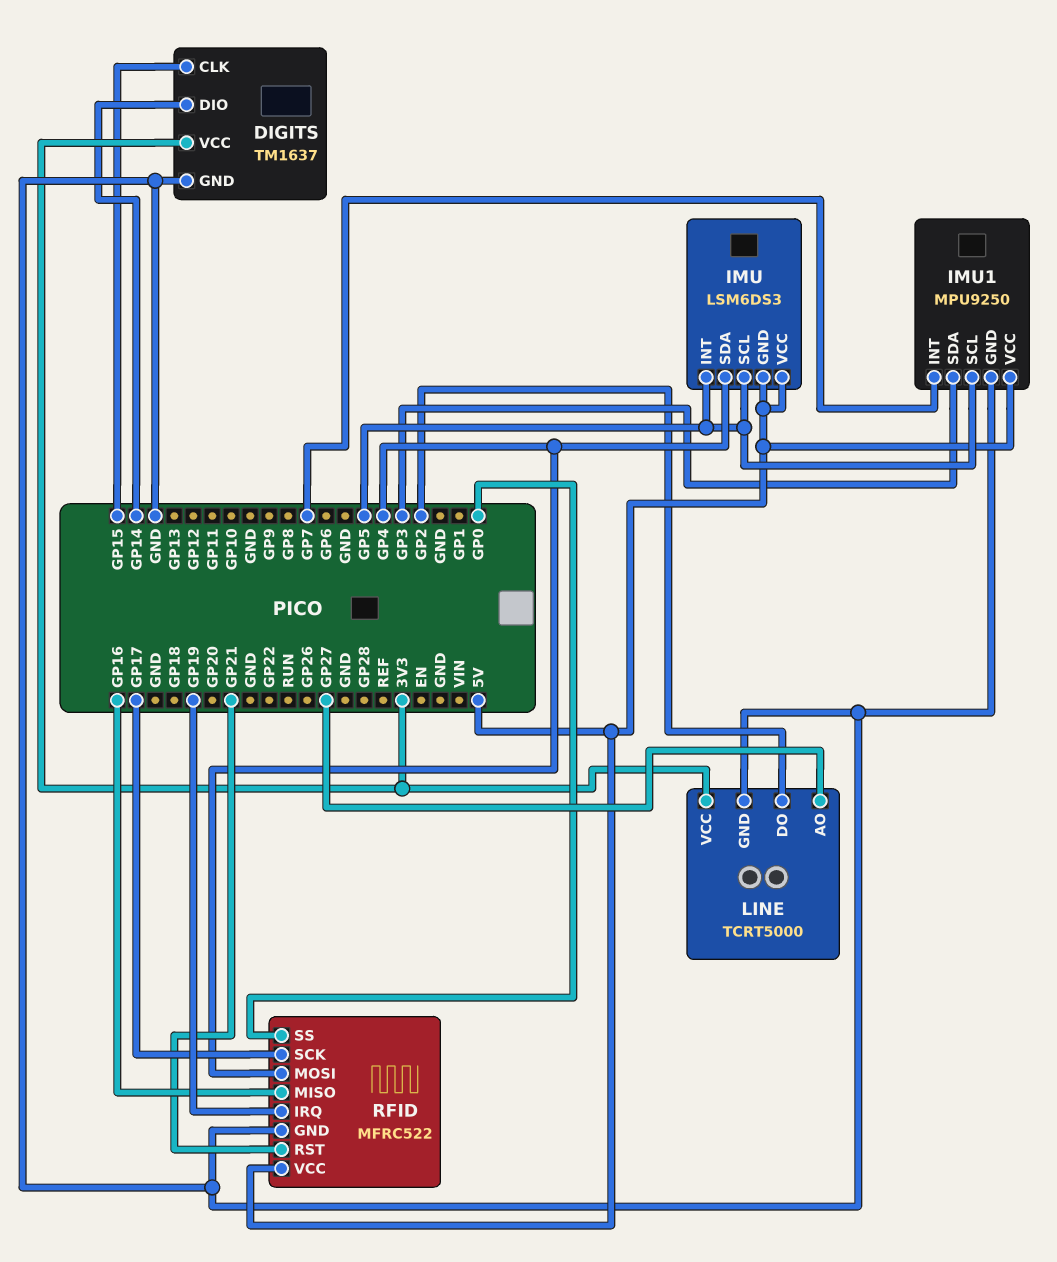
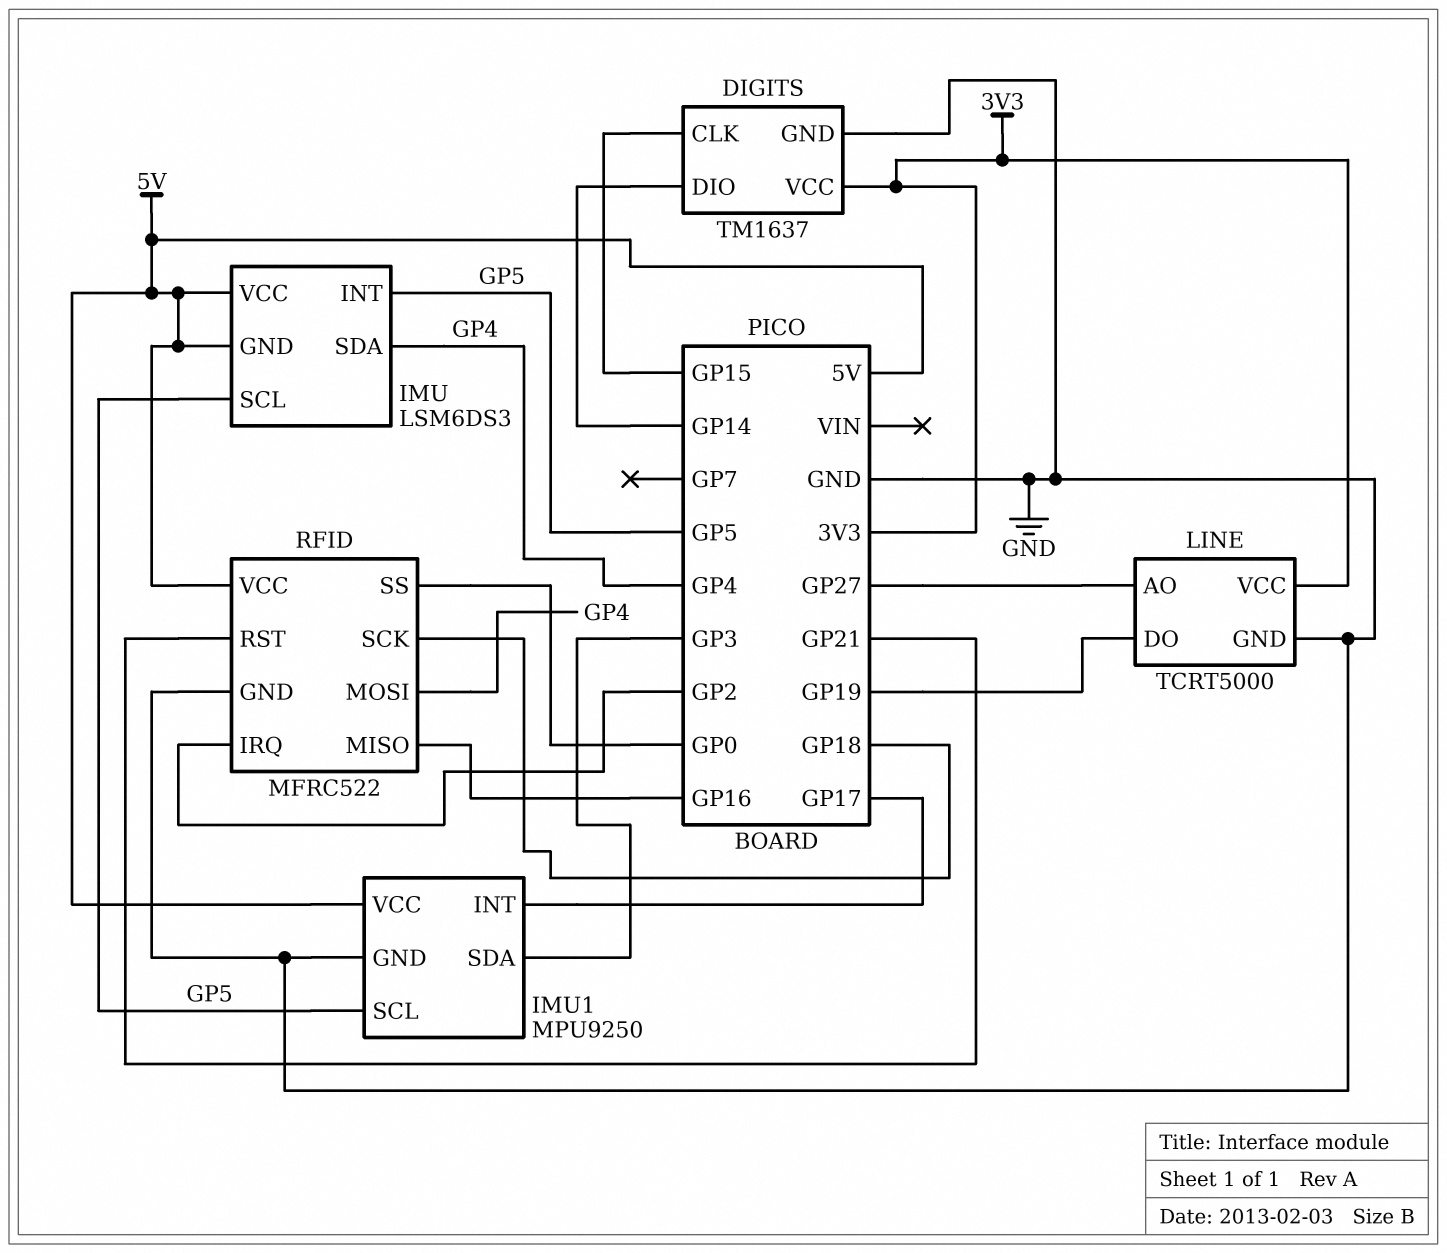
IMU1 pin INT: GP7 -> GP17
LINE pin DO: GP2 -> GP19
RFID pin IRQ: GP19 -> GP2
RFID pin SCK: GP17 -> GP18

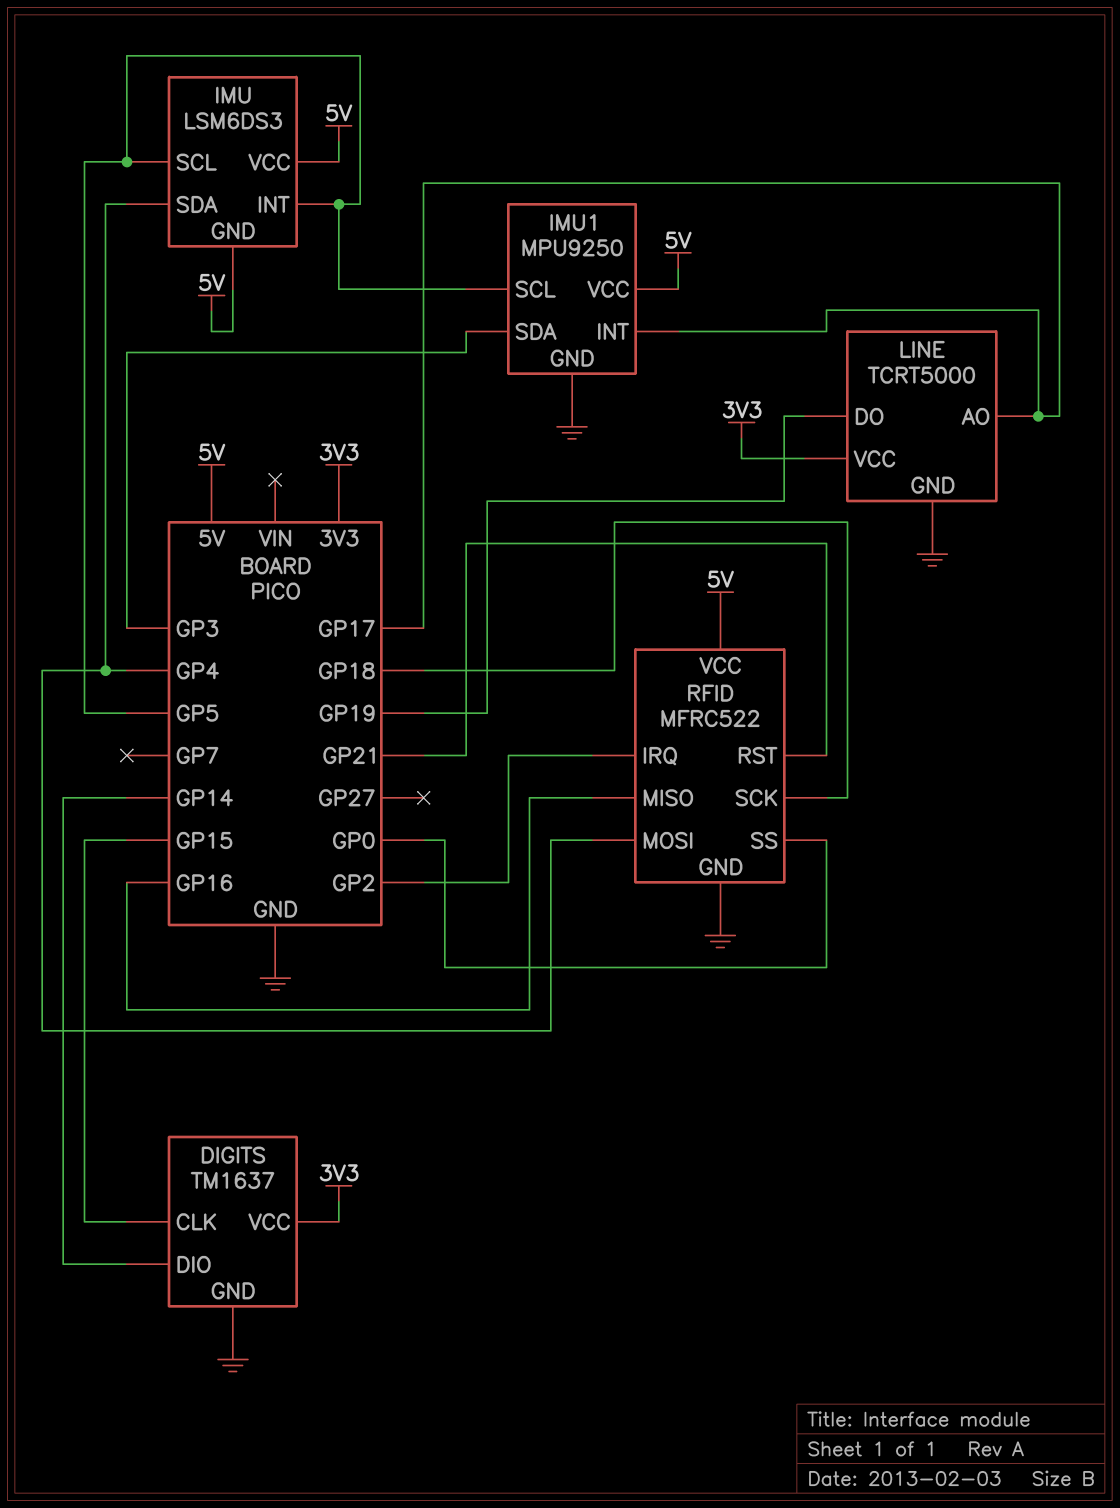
LINE pin AO: GP27 -> GP17

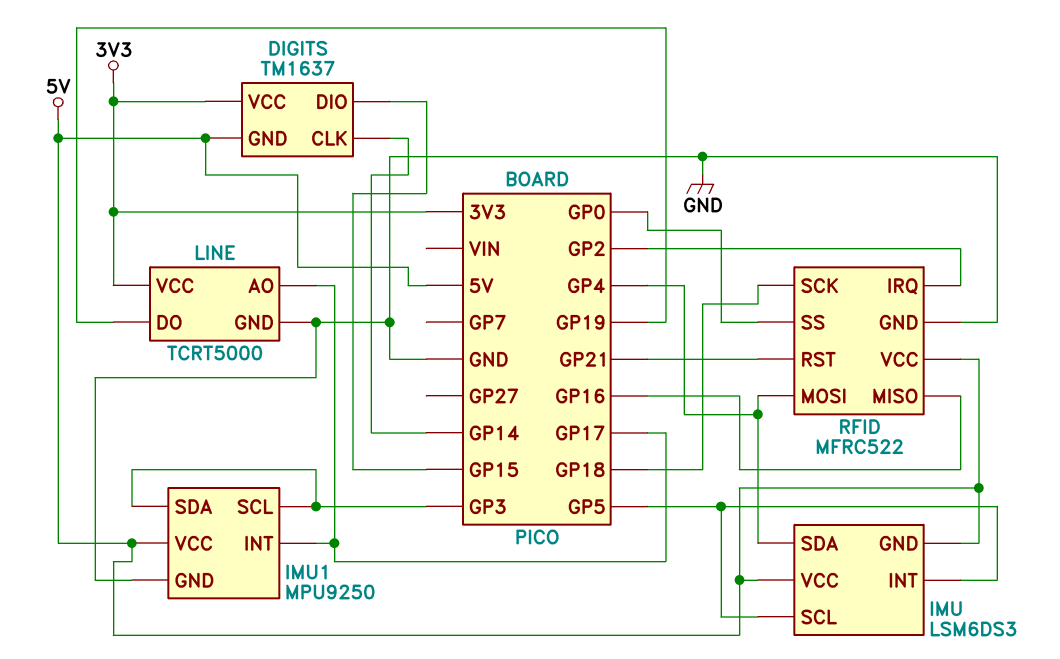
DIGITS pin CLK: GP15 -> GP14
DIGITS pin DIO: GP14 -> GP15
DIGITS pin GND: GND -> 5V
IMU1 pin SCL: GP5 -> GP3

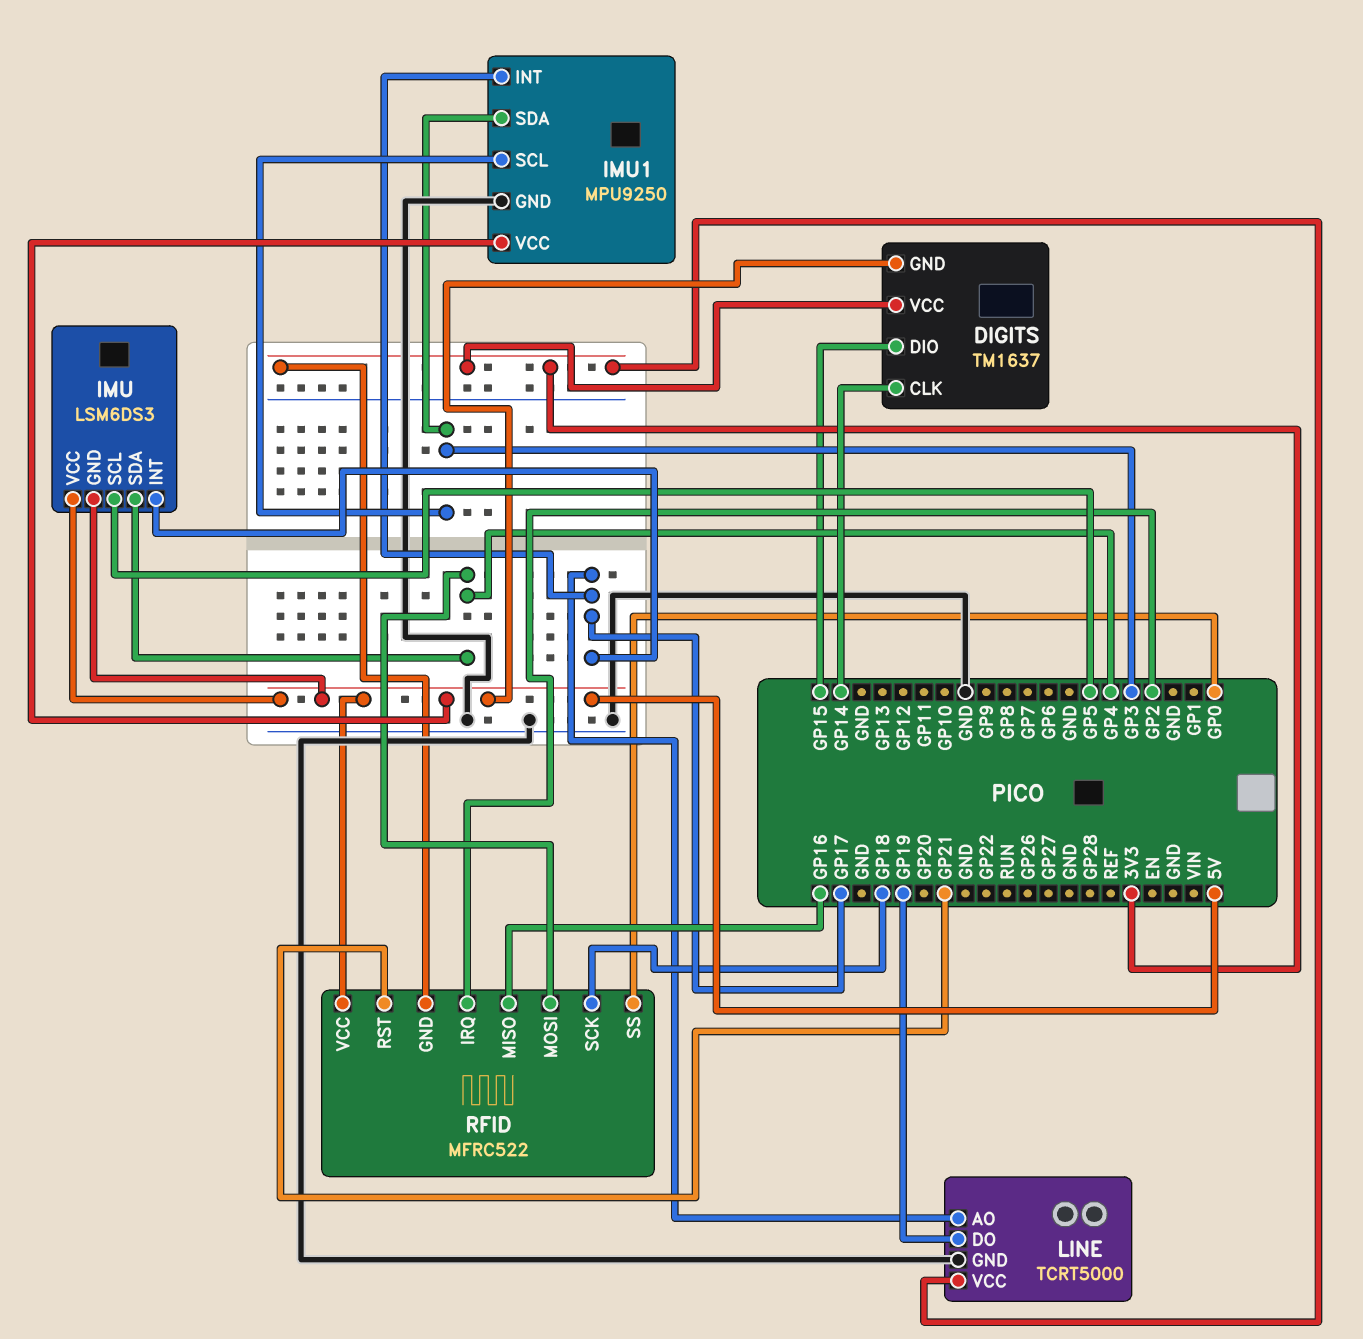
IMU pin INT: GP5 -> GP17
RFID pin GND: GND -> 3V3

